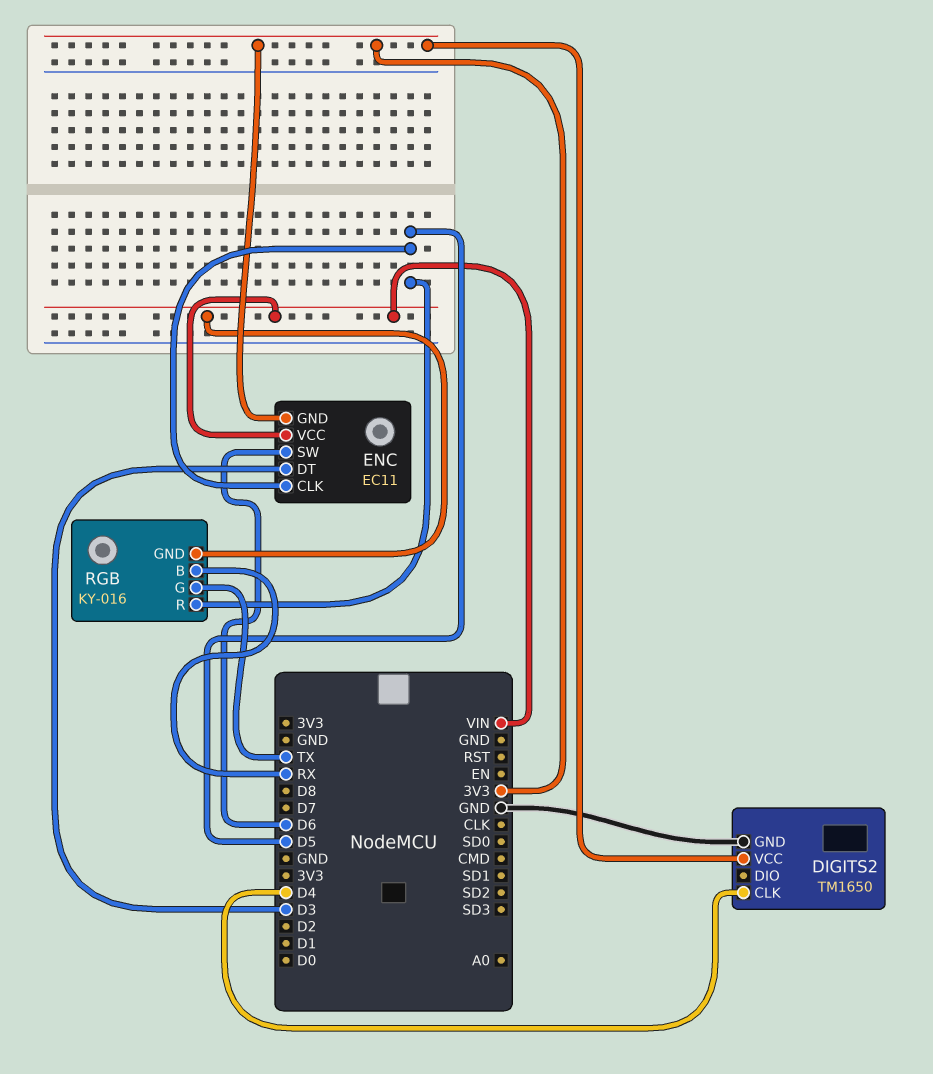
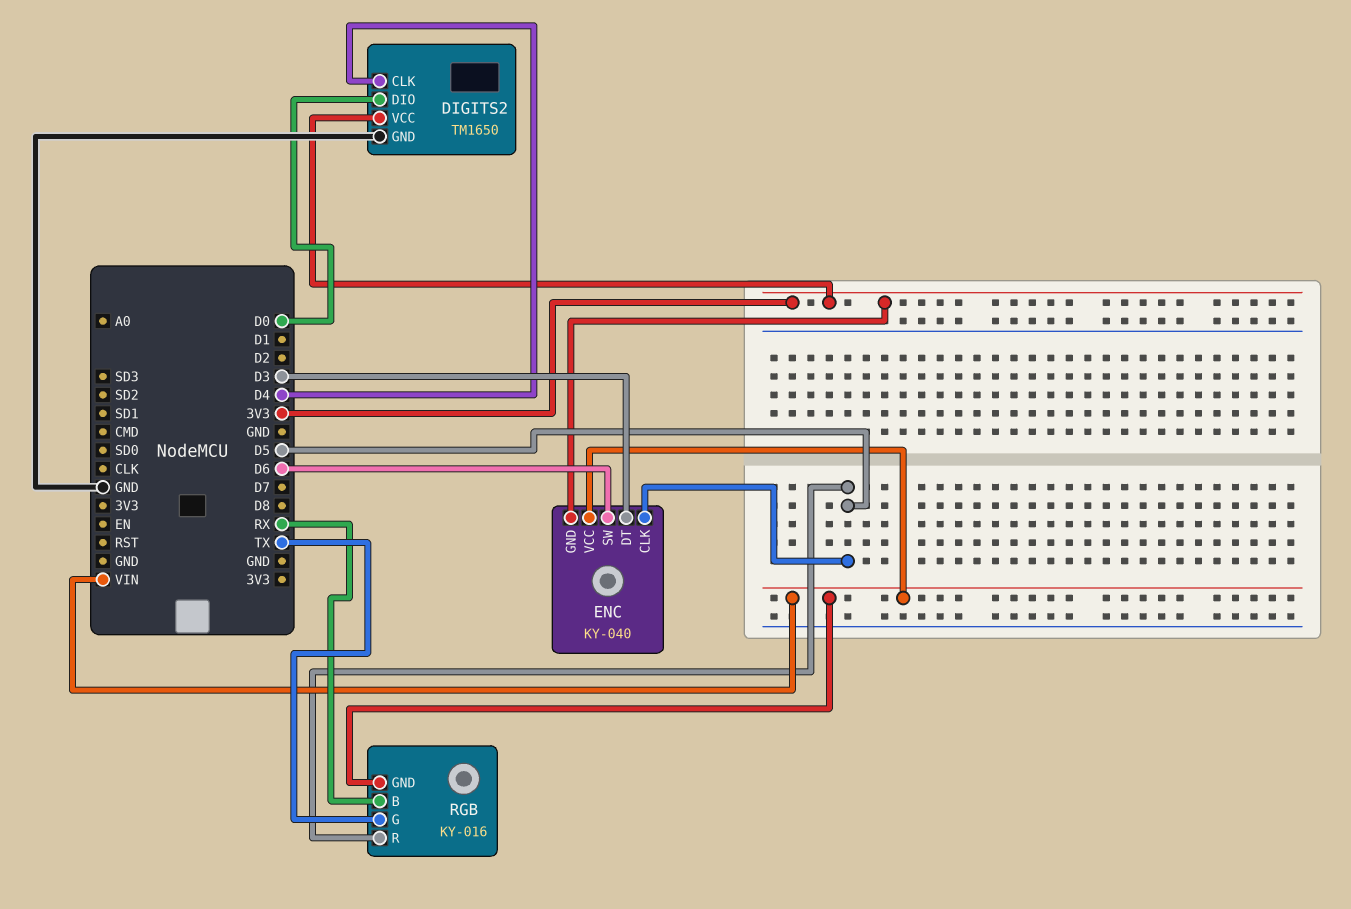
DIGITS2 pin DIO: none -> D0
ENC: EC11 -> KY-040

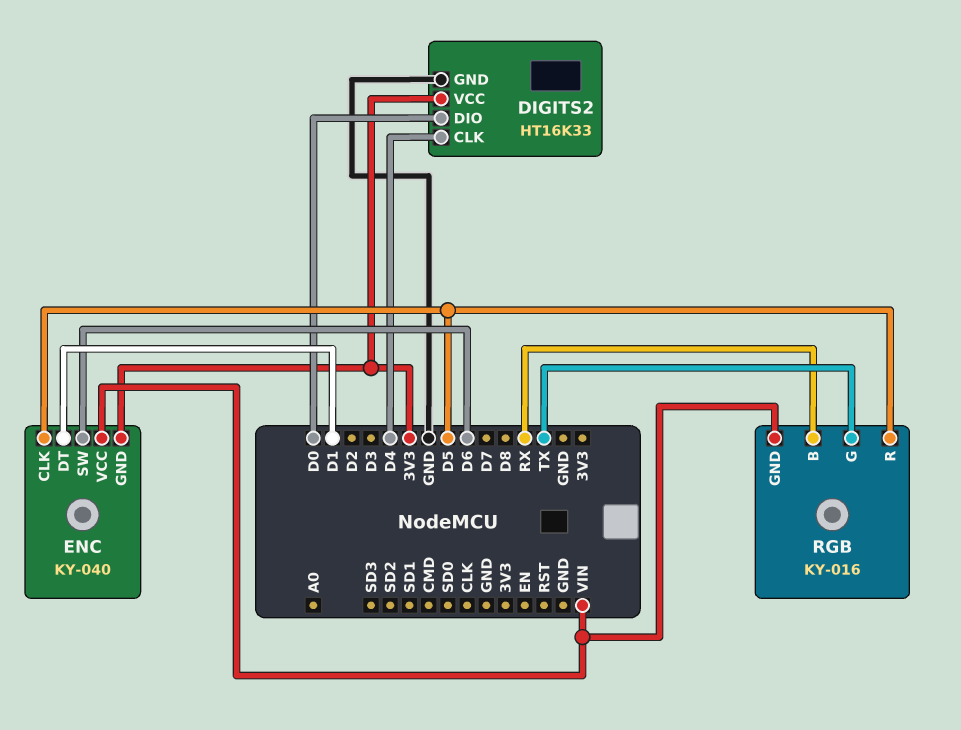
DIGITS2: TM1650 -> HT16K33
ENC pin DT: D3 -> D1

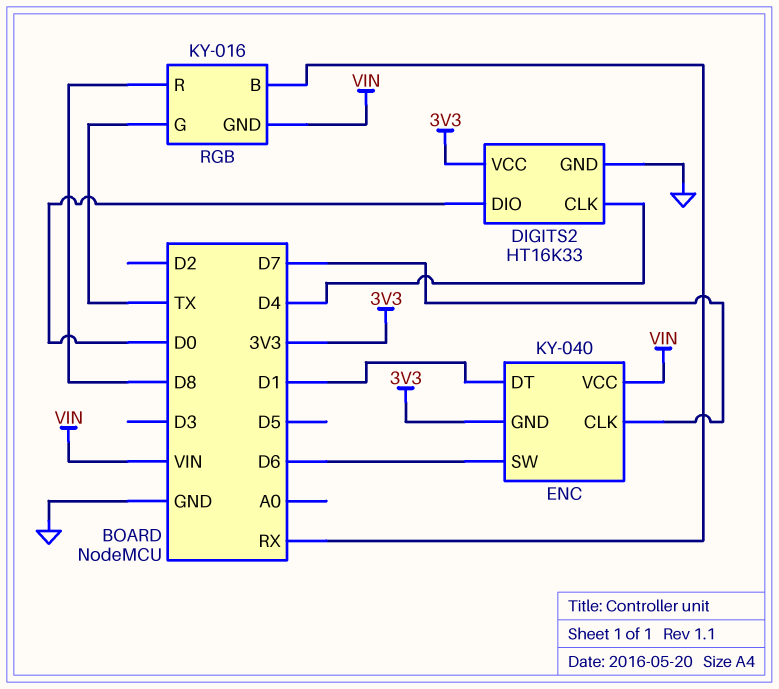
ENC pin CLK: D5 -> D7
RGB pin R: D5 -> D8

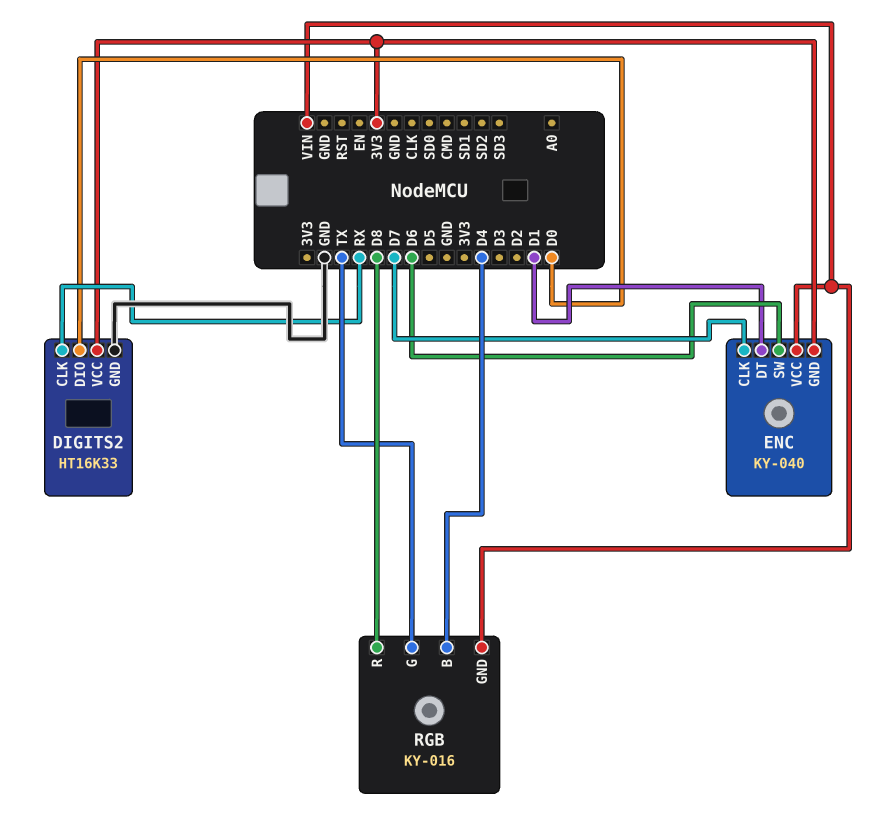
DIGITS2 pin CLK: D4 -> RX
RGB pin B: RX -> D4

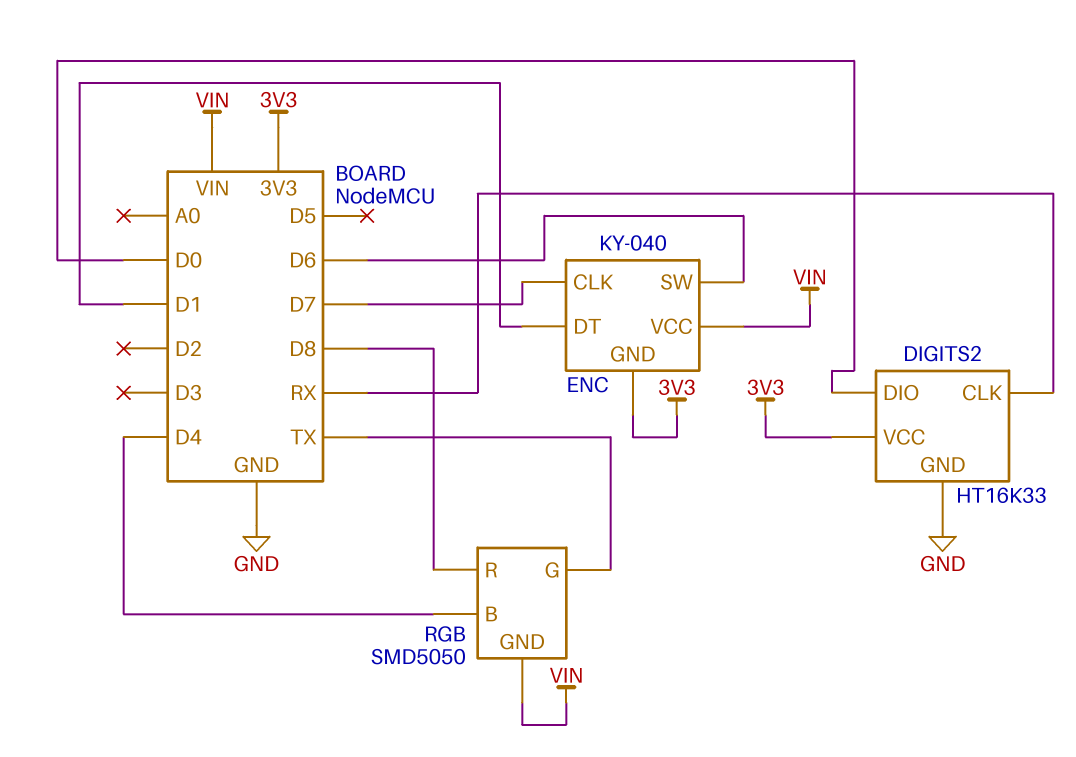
RGB: KY-016 -> SMD5050

